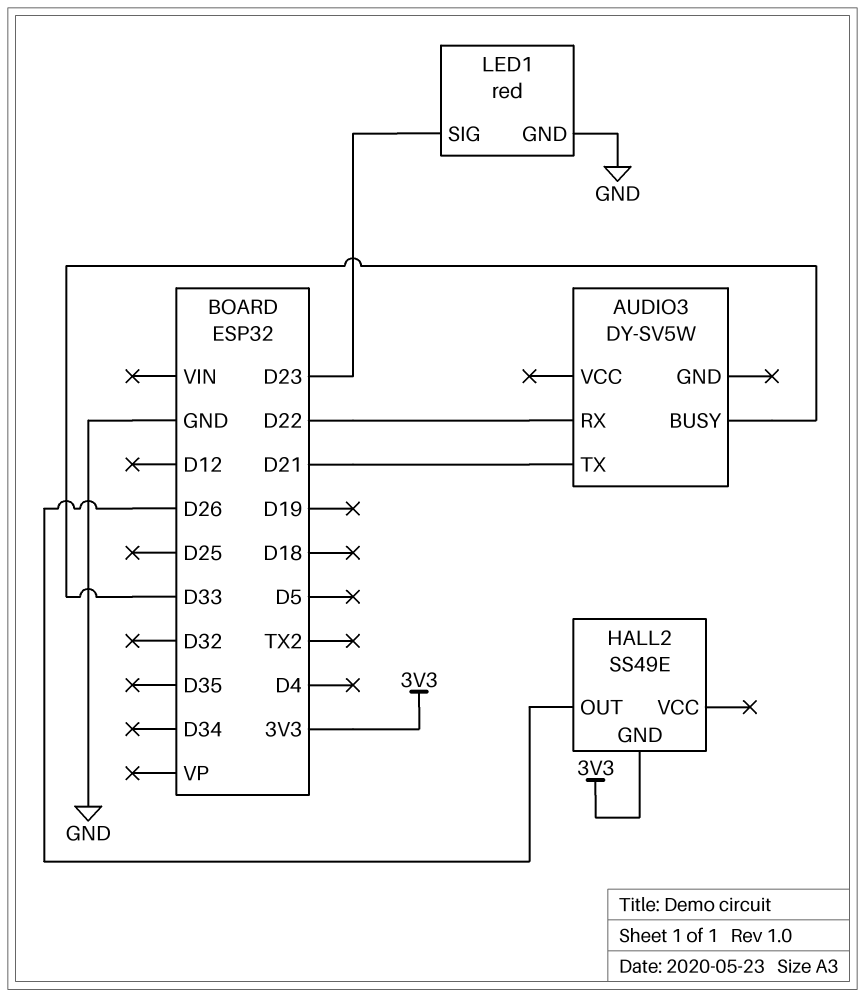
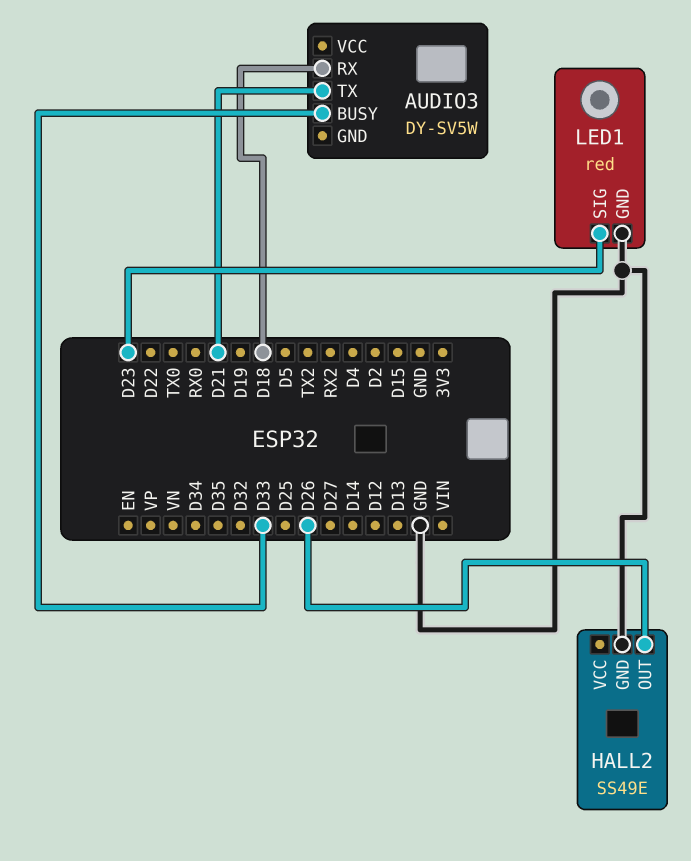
AUDIO3 pin RX: D22 -> D18
HALL2 pin GND: 3V3 -> GND

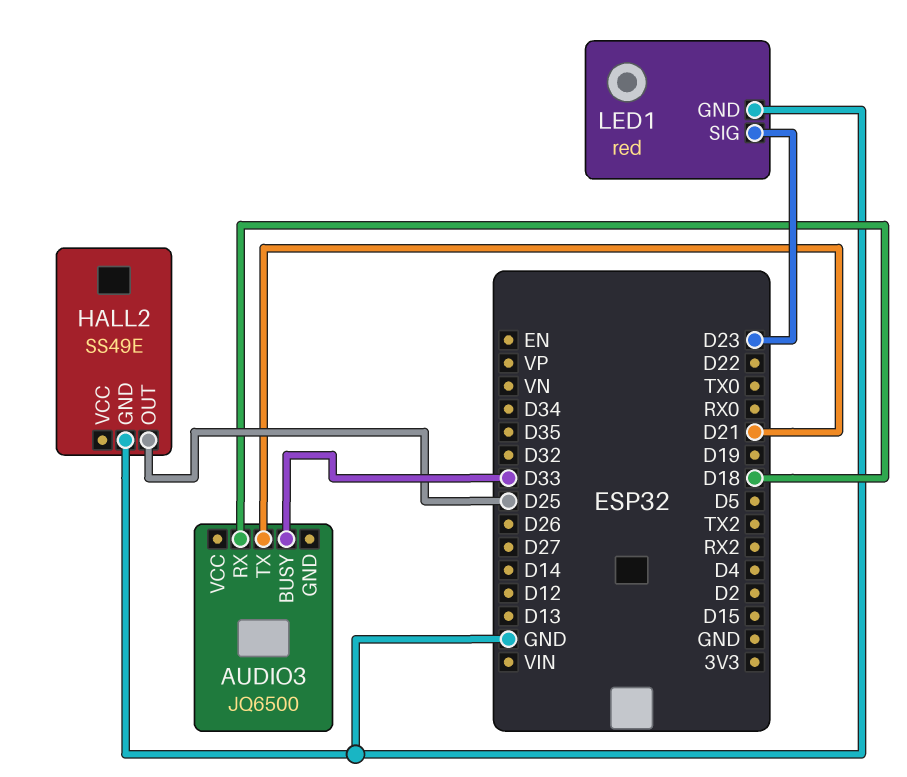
AUDIO3: DY-SV5W -> JQ6500
HALL2 pin OUT: D26 -> D25

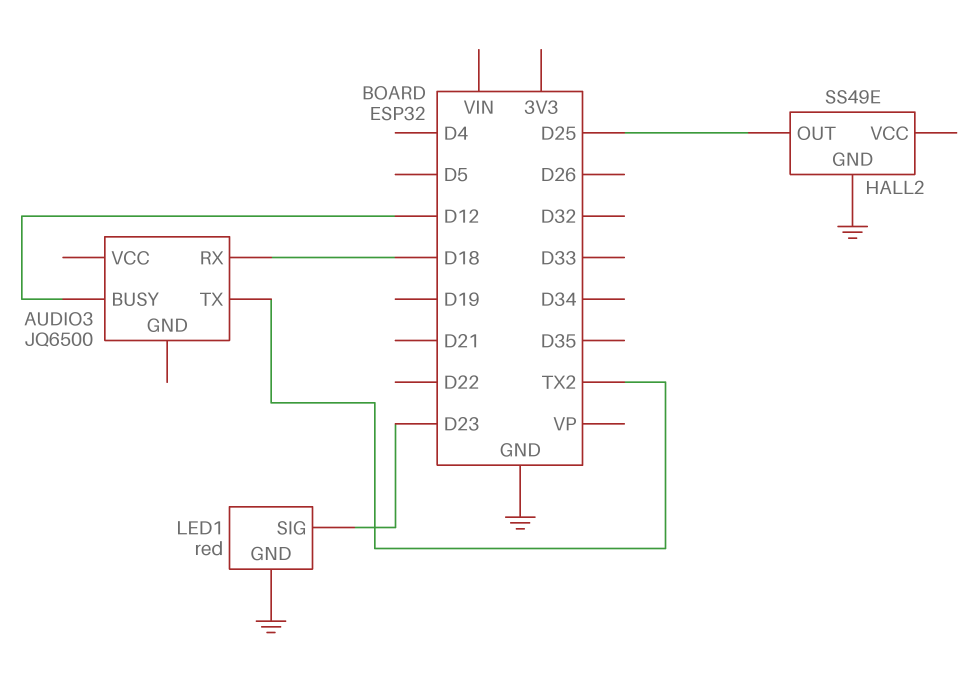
AUDIO3 pin BUSY: D33 -> D12
AUDIO3 pin TX: D21 -> TX2

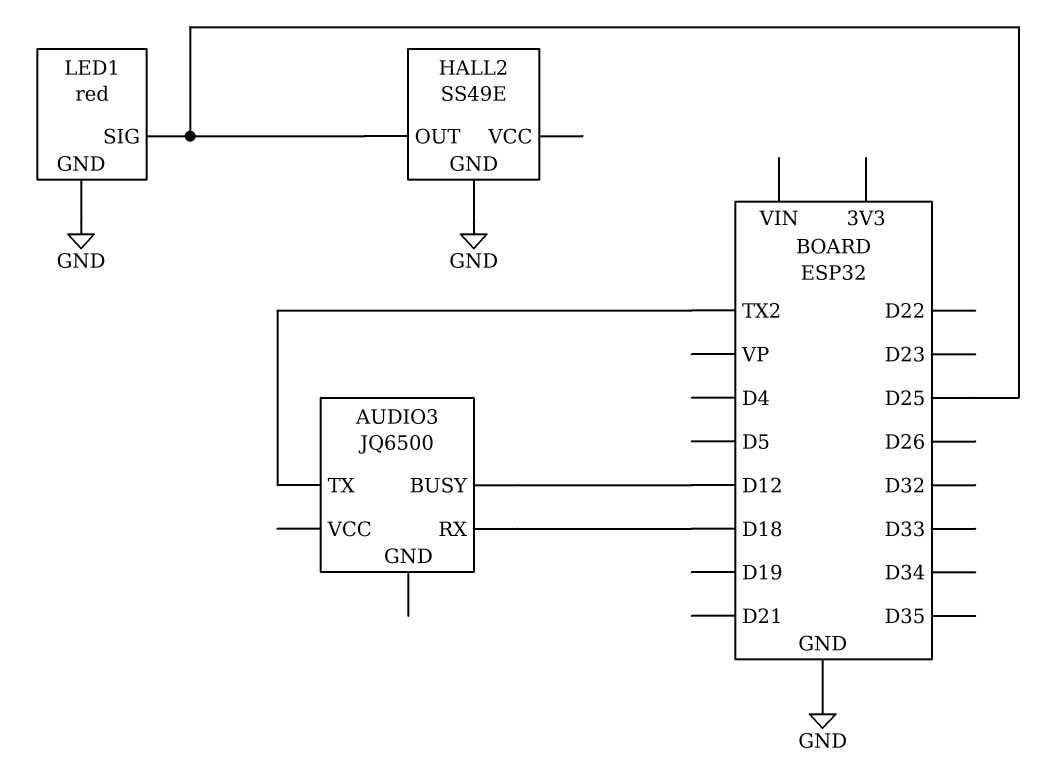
LED1 pin SIG: D23 -> D25

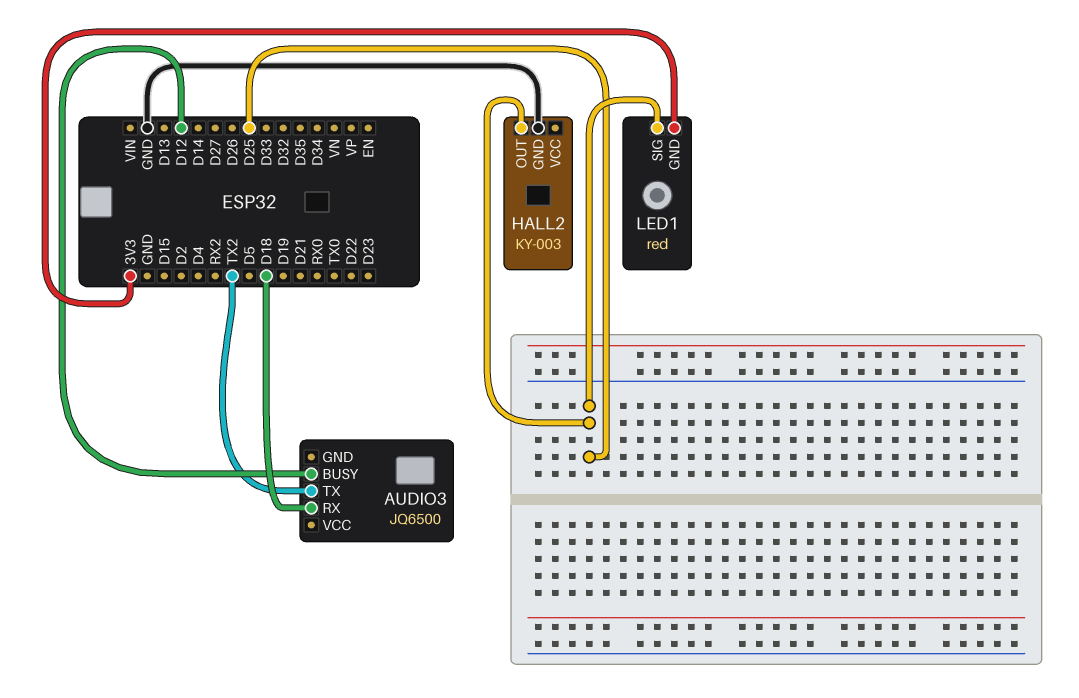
HALL2: SS49E -> KY-003
LED1 pin GND: GND -> 3V3

